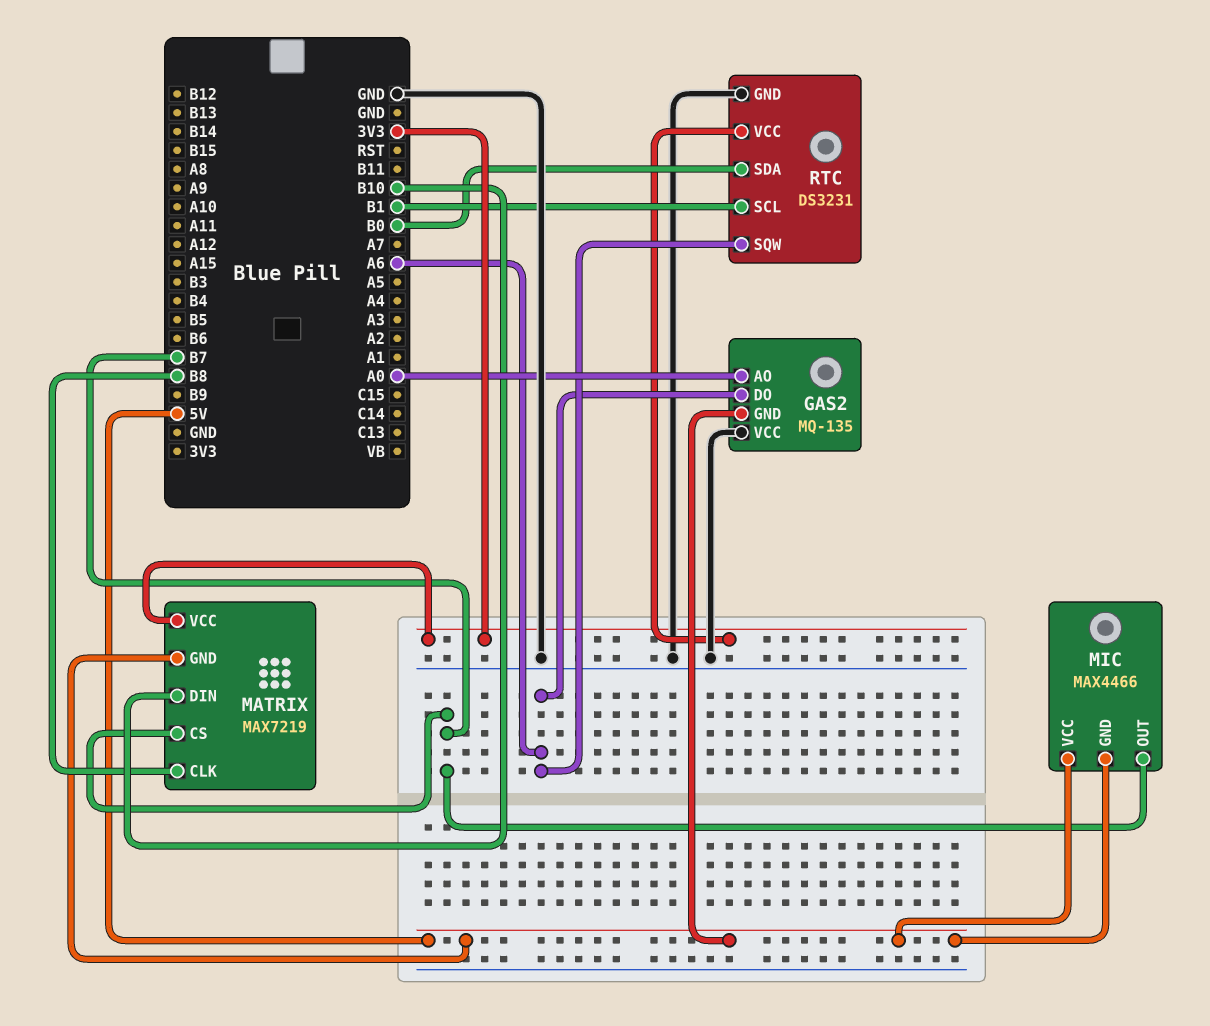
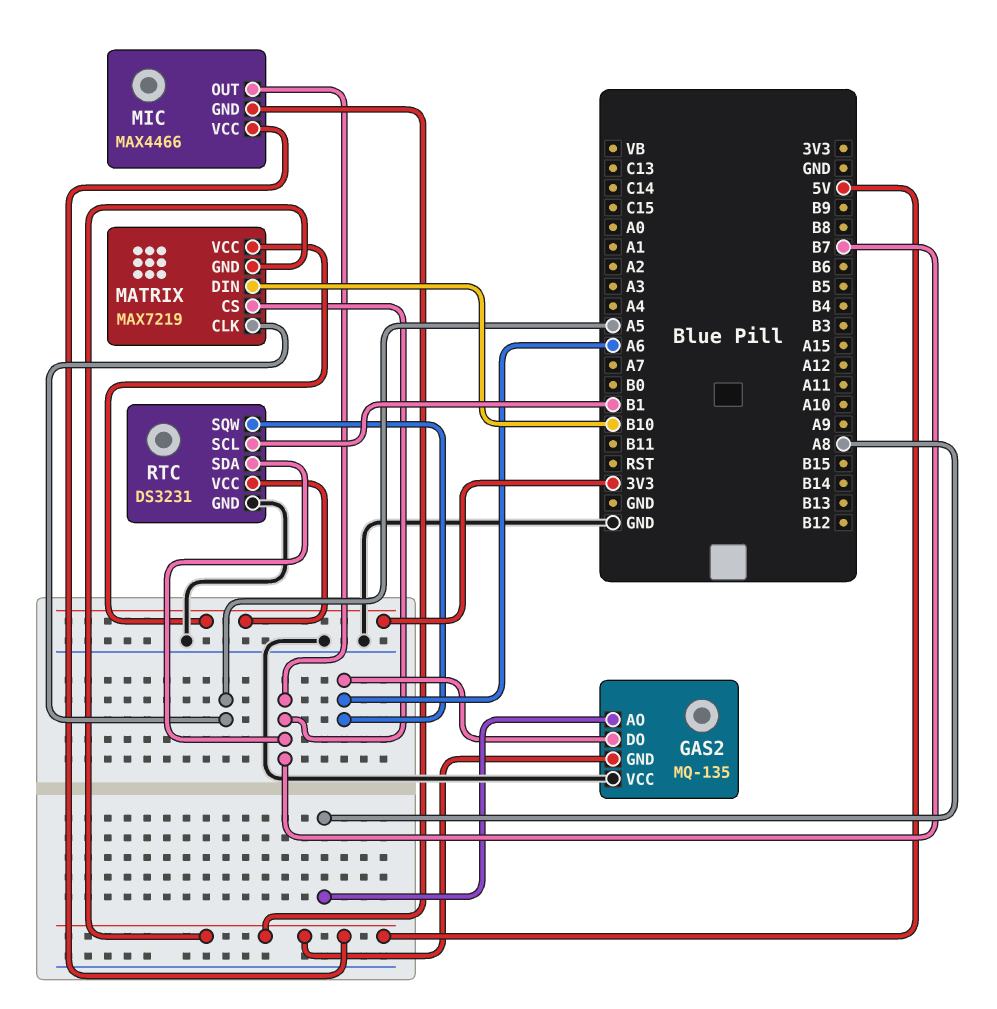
GAS2 pin AO: A0 -> A8
MATRIX pin CLK: B8 -> A5
RTC pin SDA: B0 -> B7

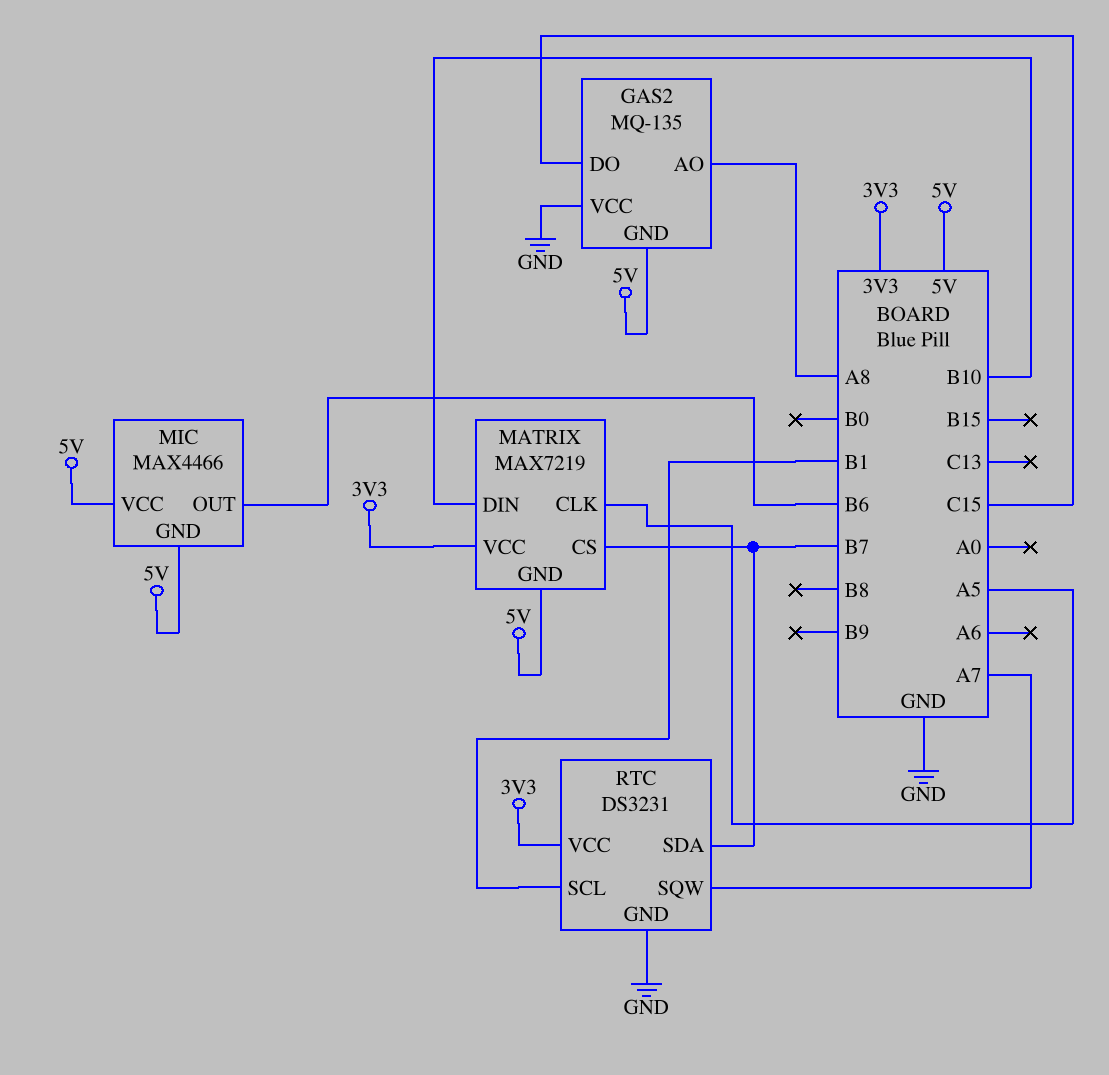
GAS2 pin DO: A6 -> C15
MIC pin OUT: B7 -> B6
RTC pin SQW: A6 -> A7

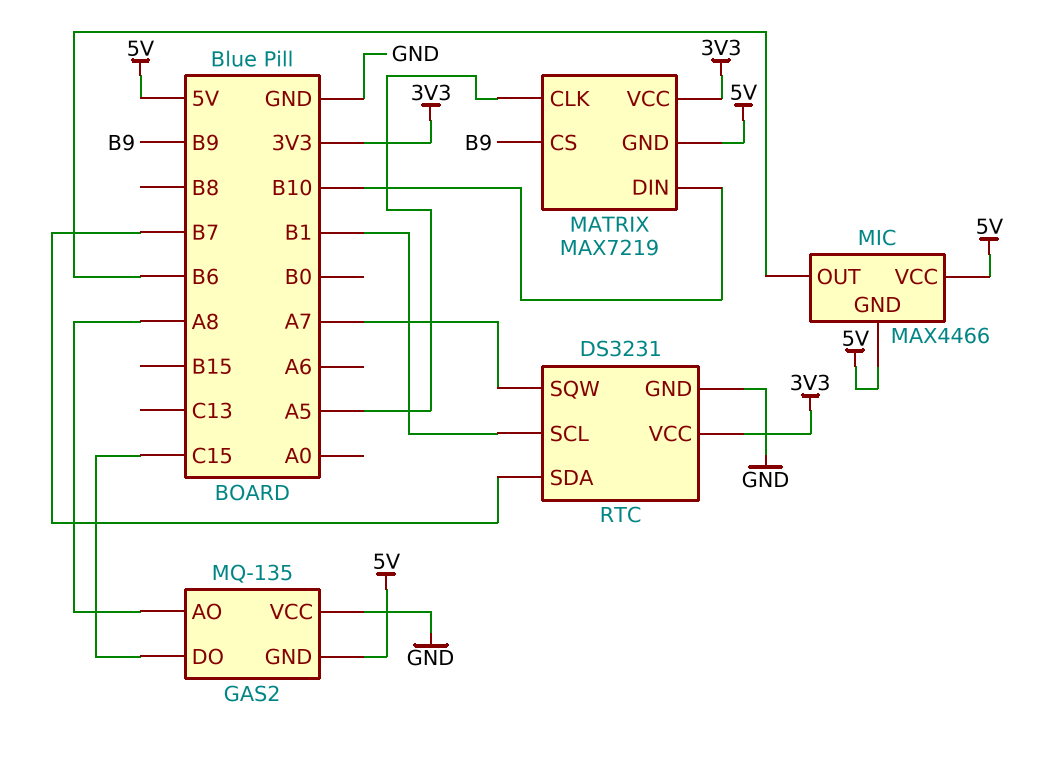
MATRIX pin CS: B7 -> B9

